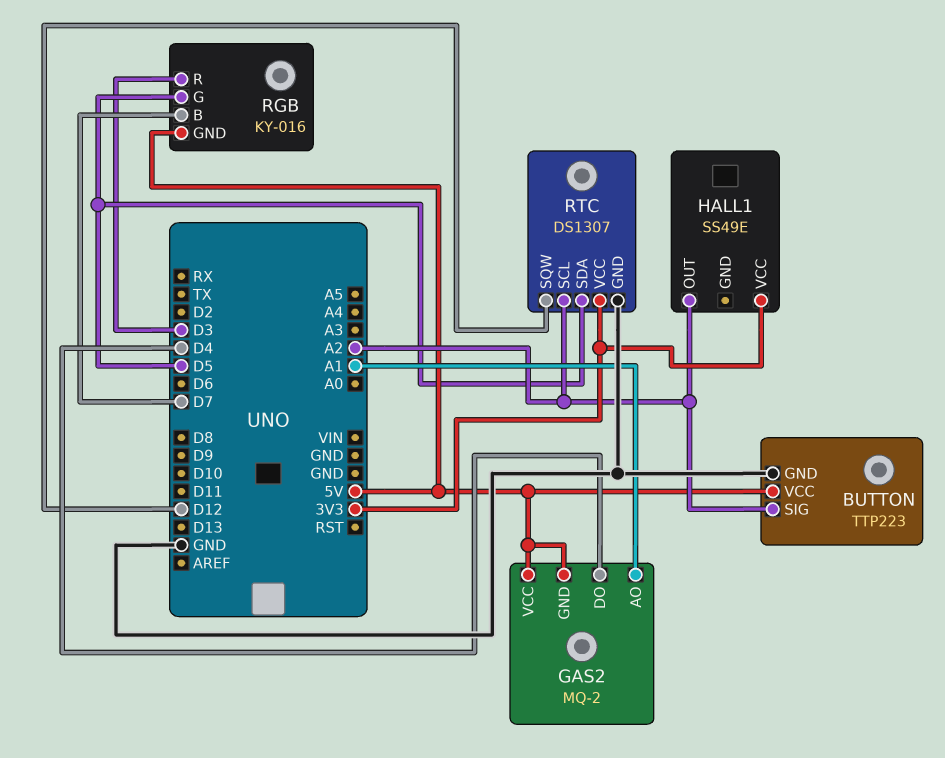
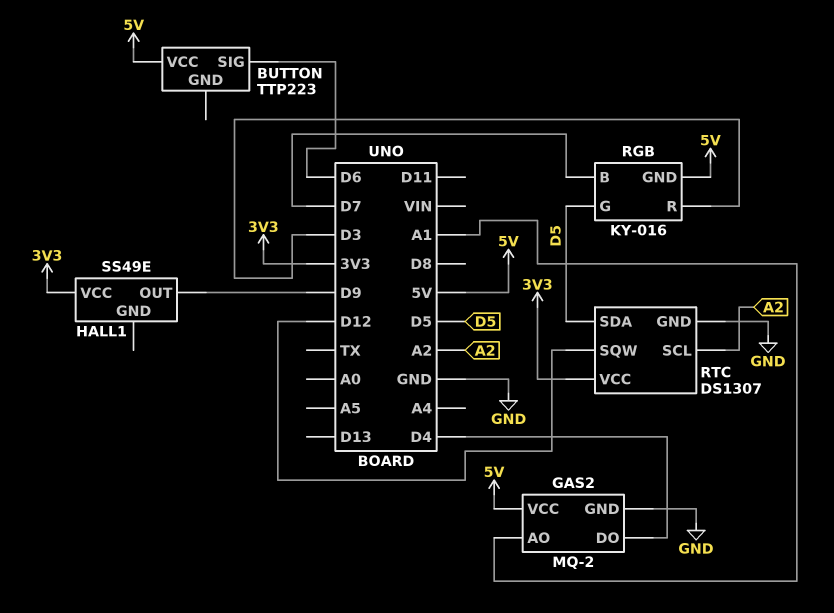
BUTTON pin GND: GND -> none
BUTTON pin SIG: A2 -> D6
GAS2 pin GND: 5V -> GND
HALL1 pin OUT: A2 -> D9

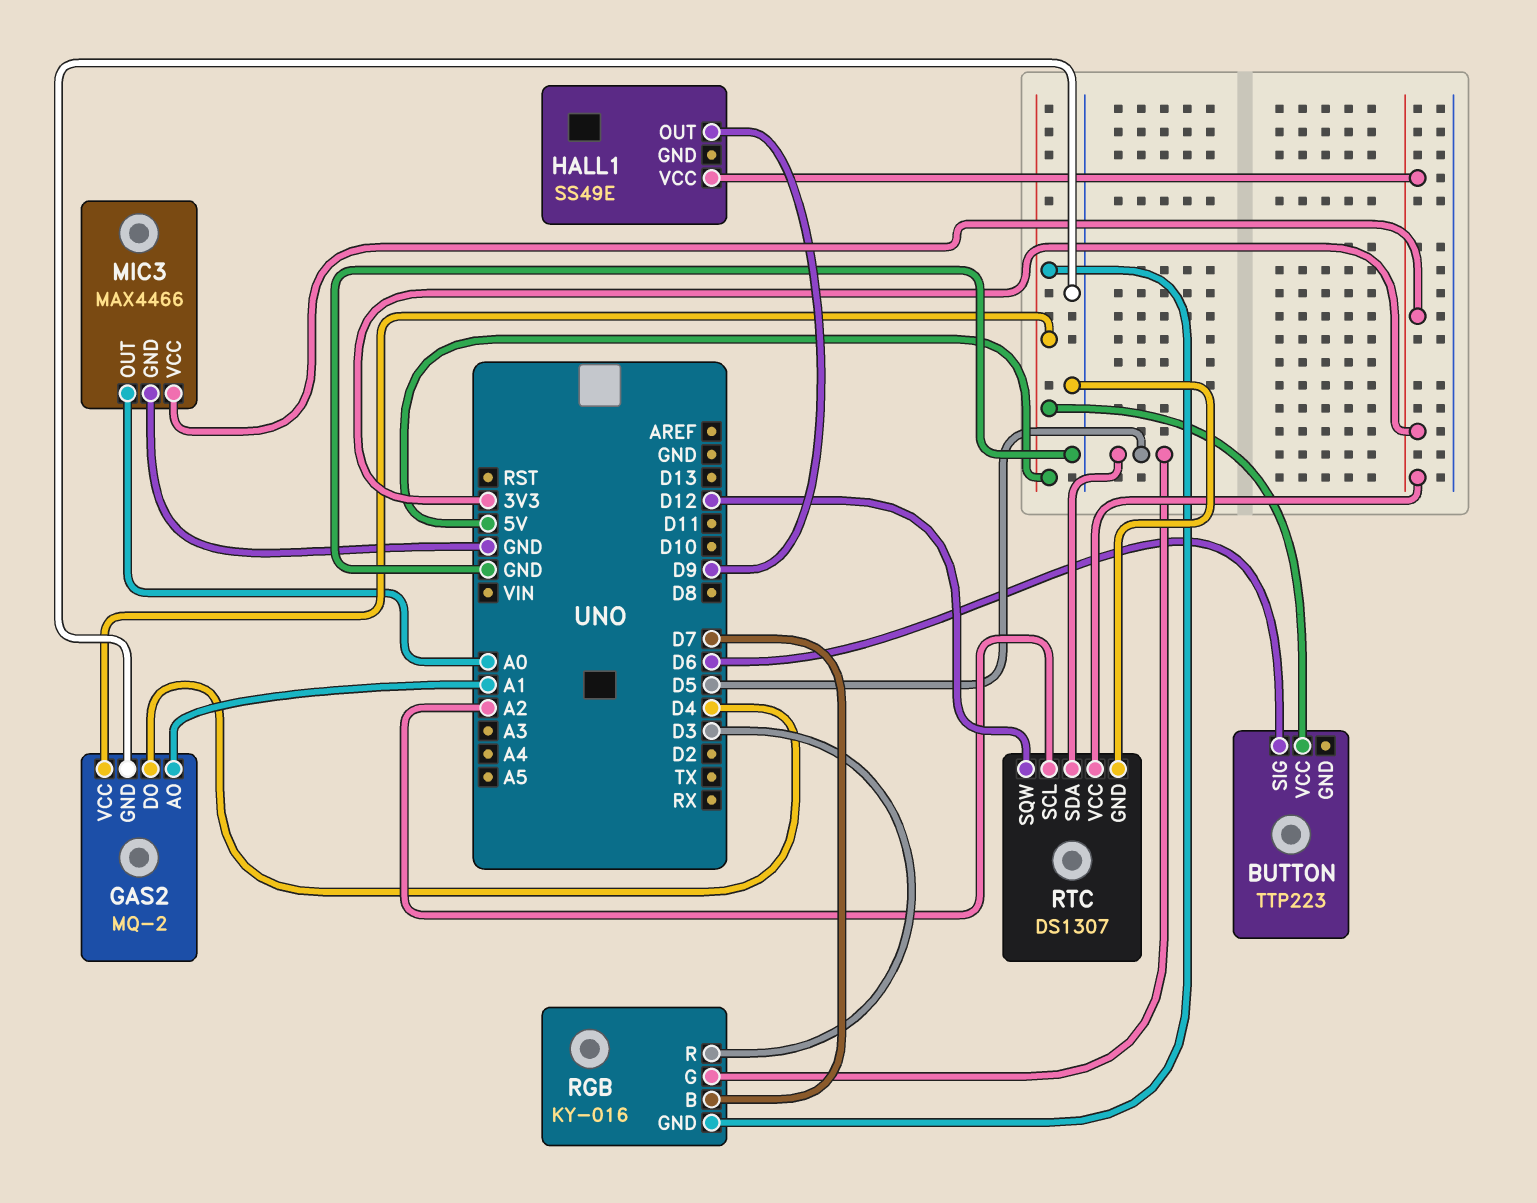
MIC3: none -> MAX4466
MIC3 pin GND: none -> GND
MIC3 pin OUT: none -> A0
MIC3 pin VCC: none -> 3V3

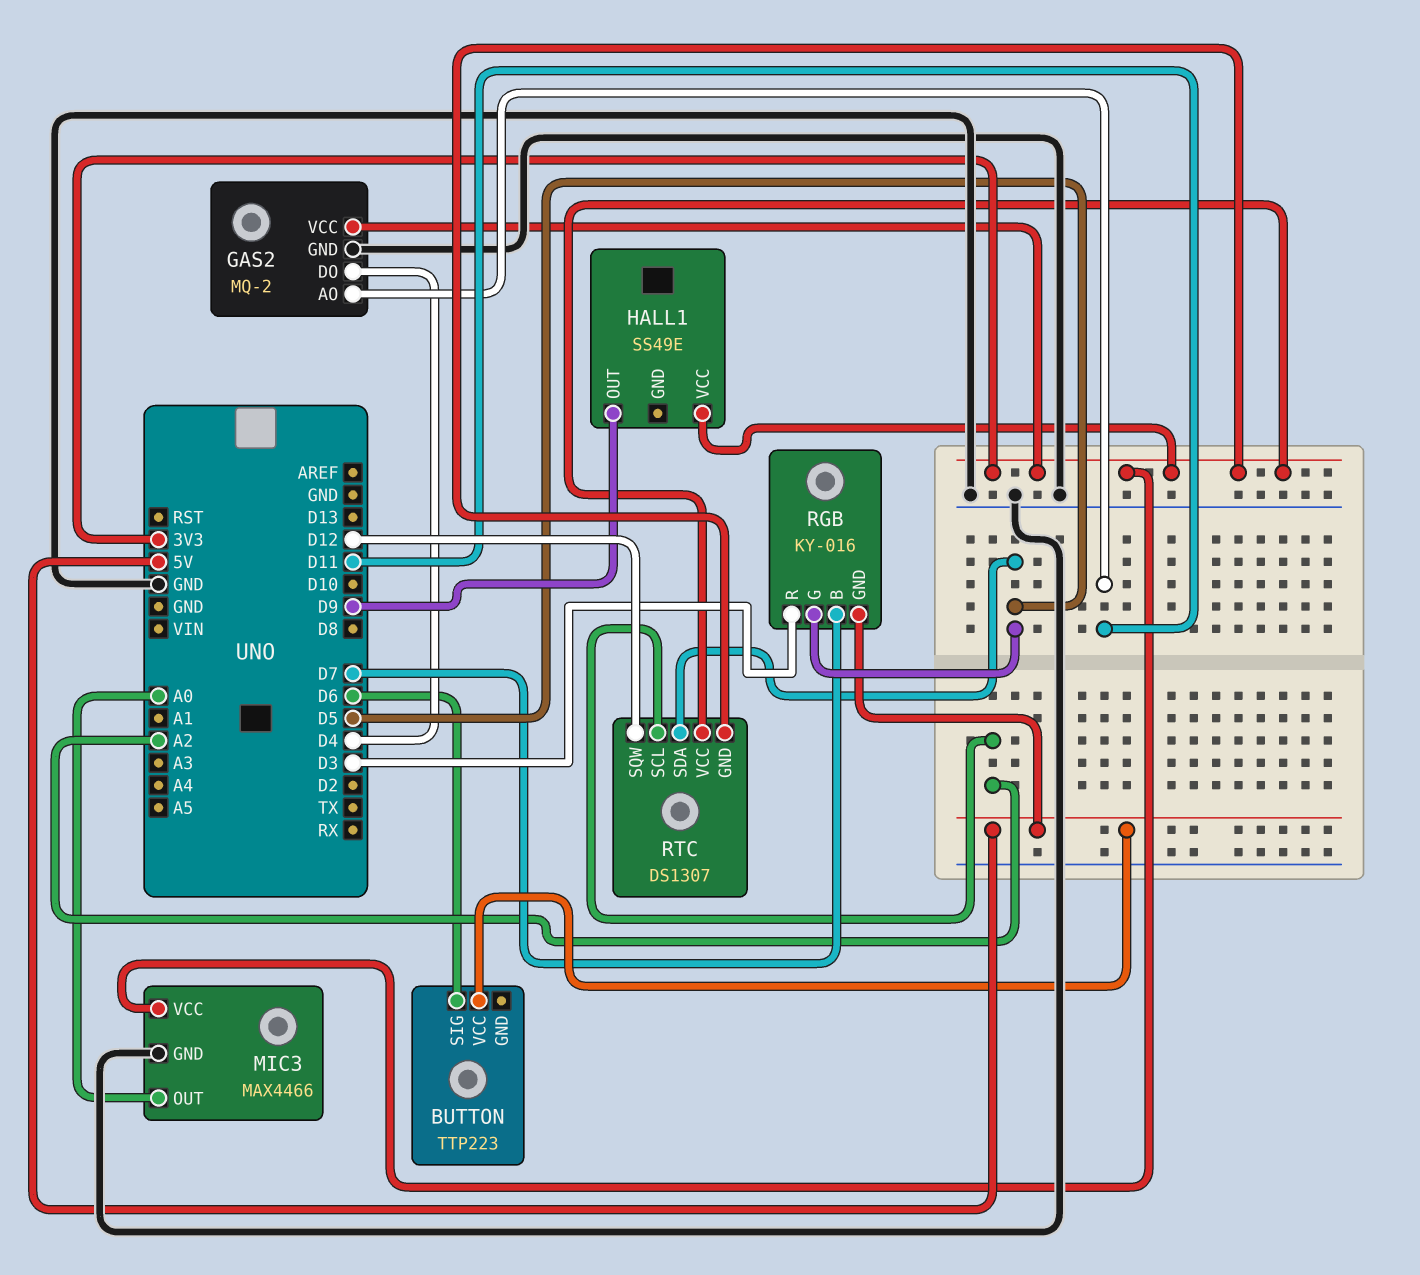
GAS2 pin AO: A1 -> D11
GAS2 pin VCC: 5V -> 3V3
RTC pin GND: GND -> 3V3

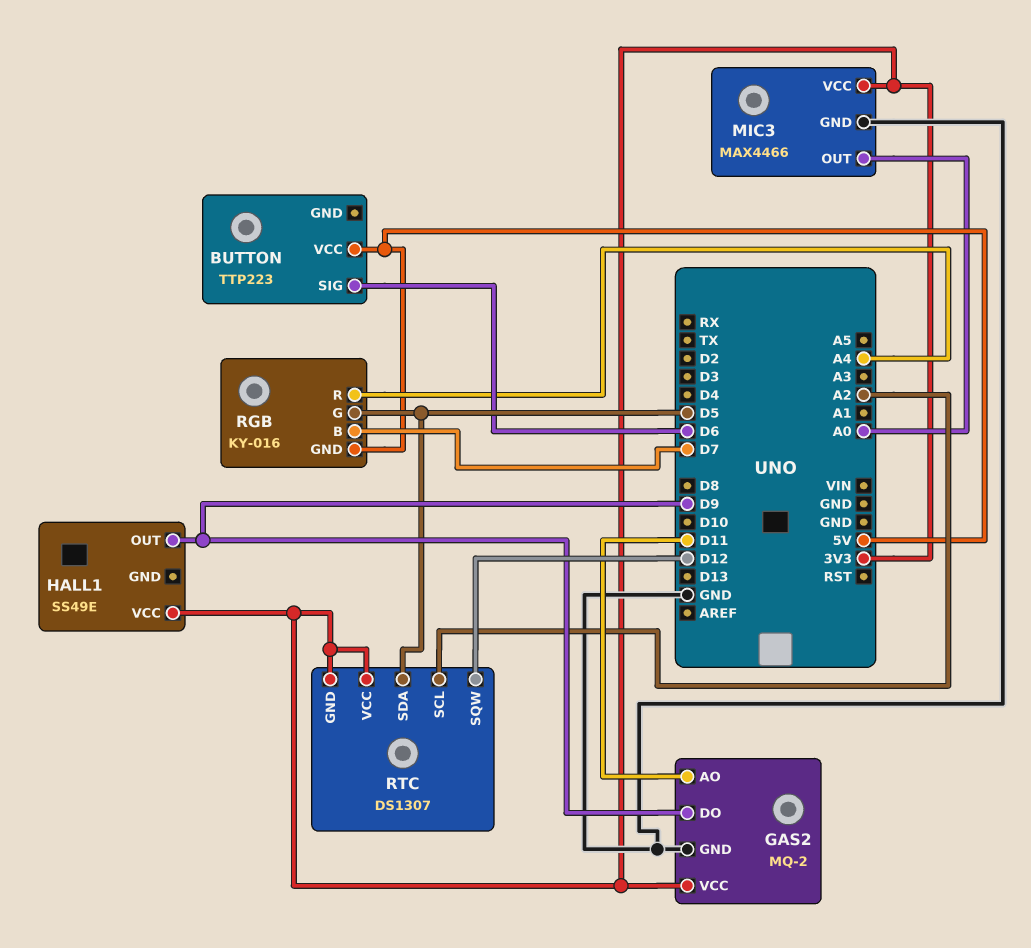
GAS2 pin DO: D4 -> D9
RGB pin R: D3 -> A4

